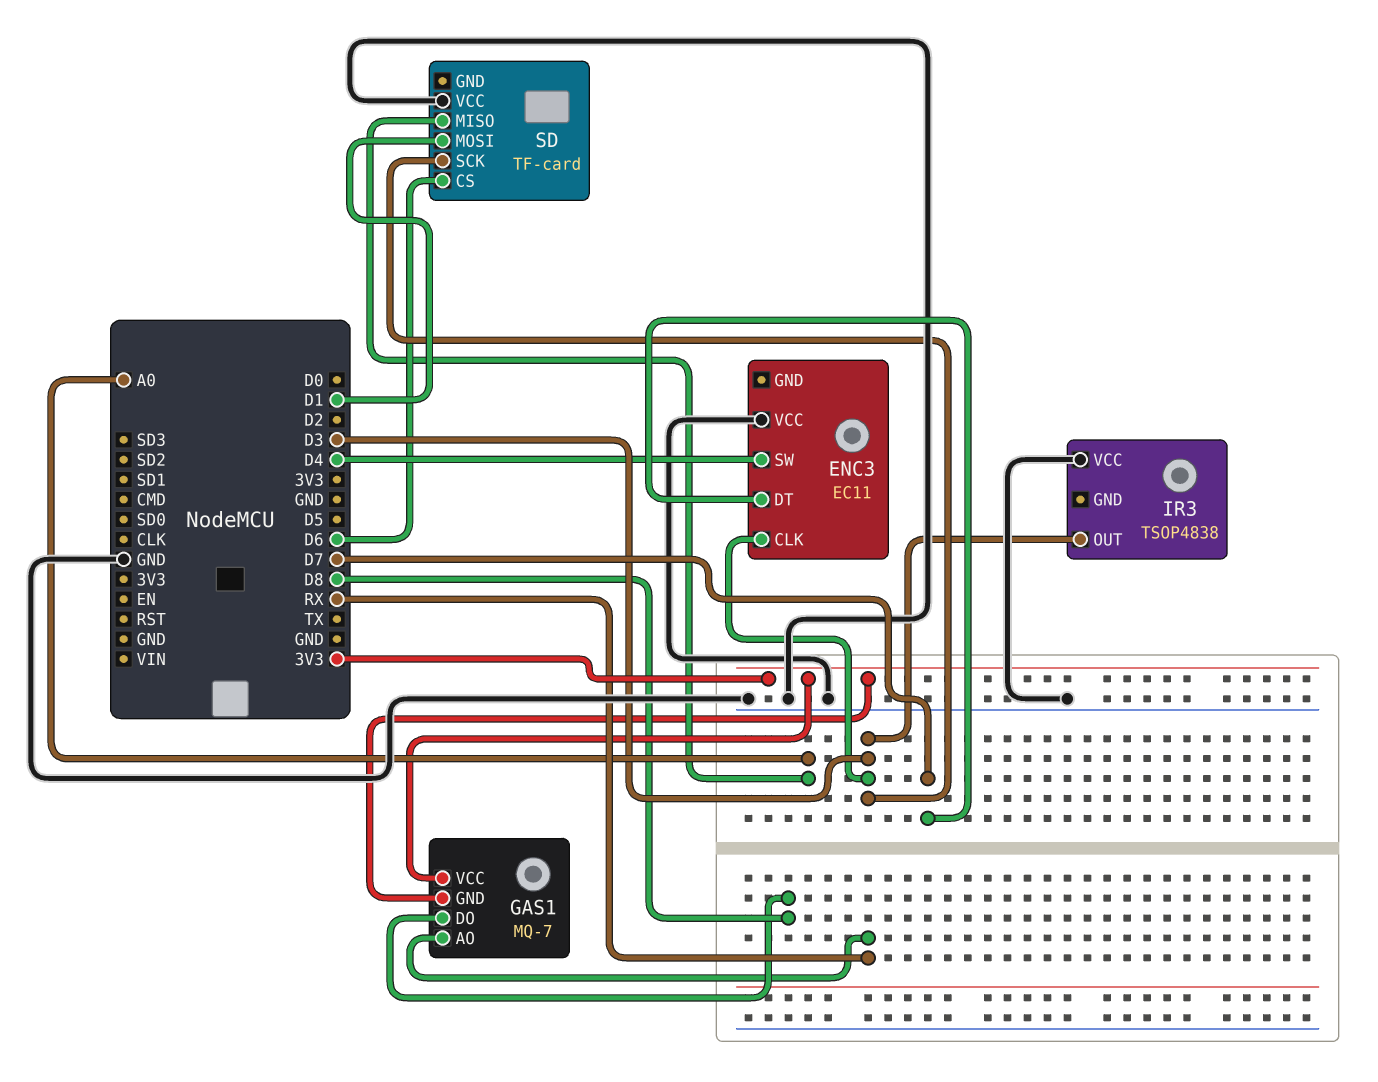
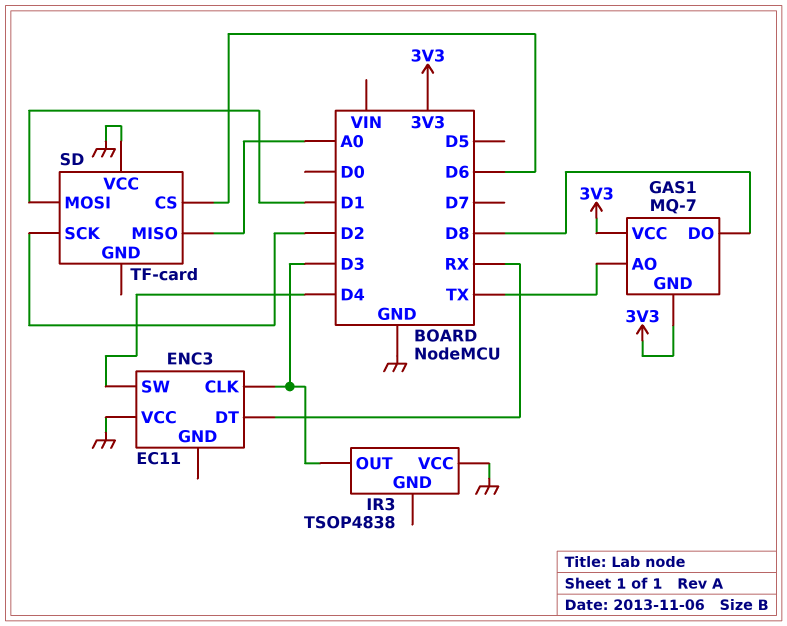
ENC3 pin DT: D7 -> RX
GAS1 pin AO: RX -> TX
SD pin SCK: D3 -> D2

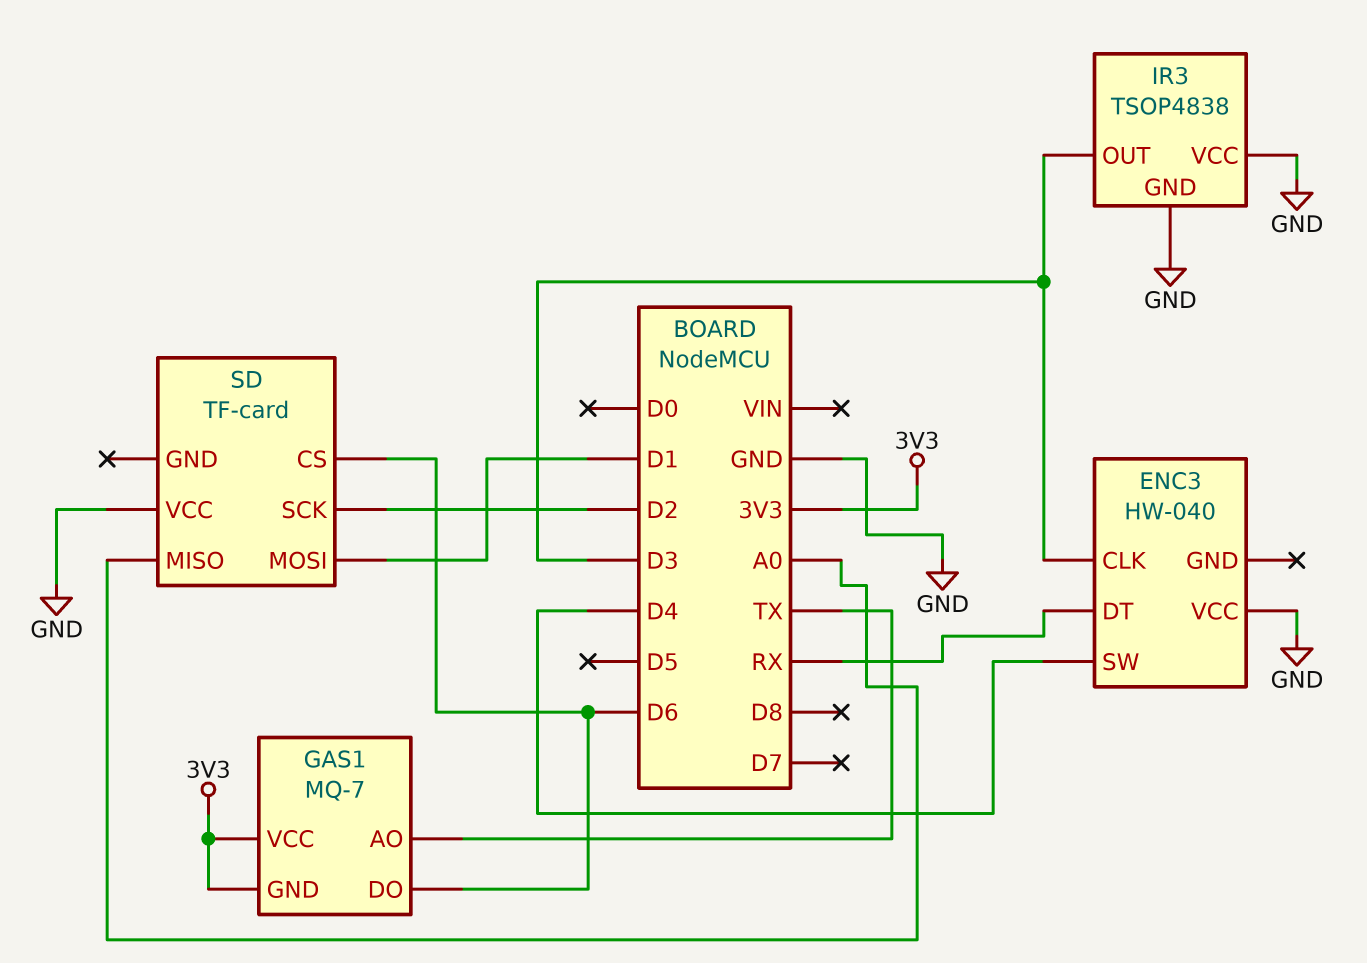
ENC3: EC11 -> HW-040
GAS1 pin DO: D8 -> D6
IR3 pin GND: none -> GND

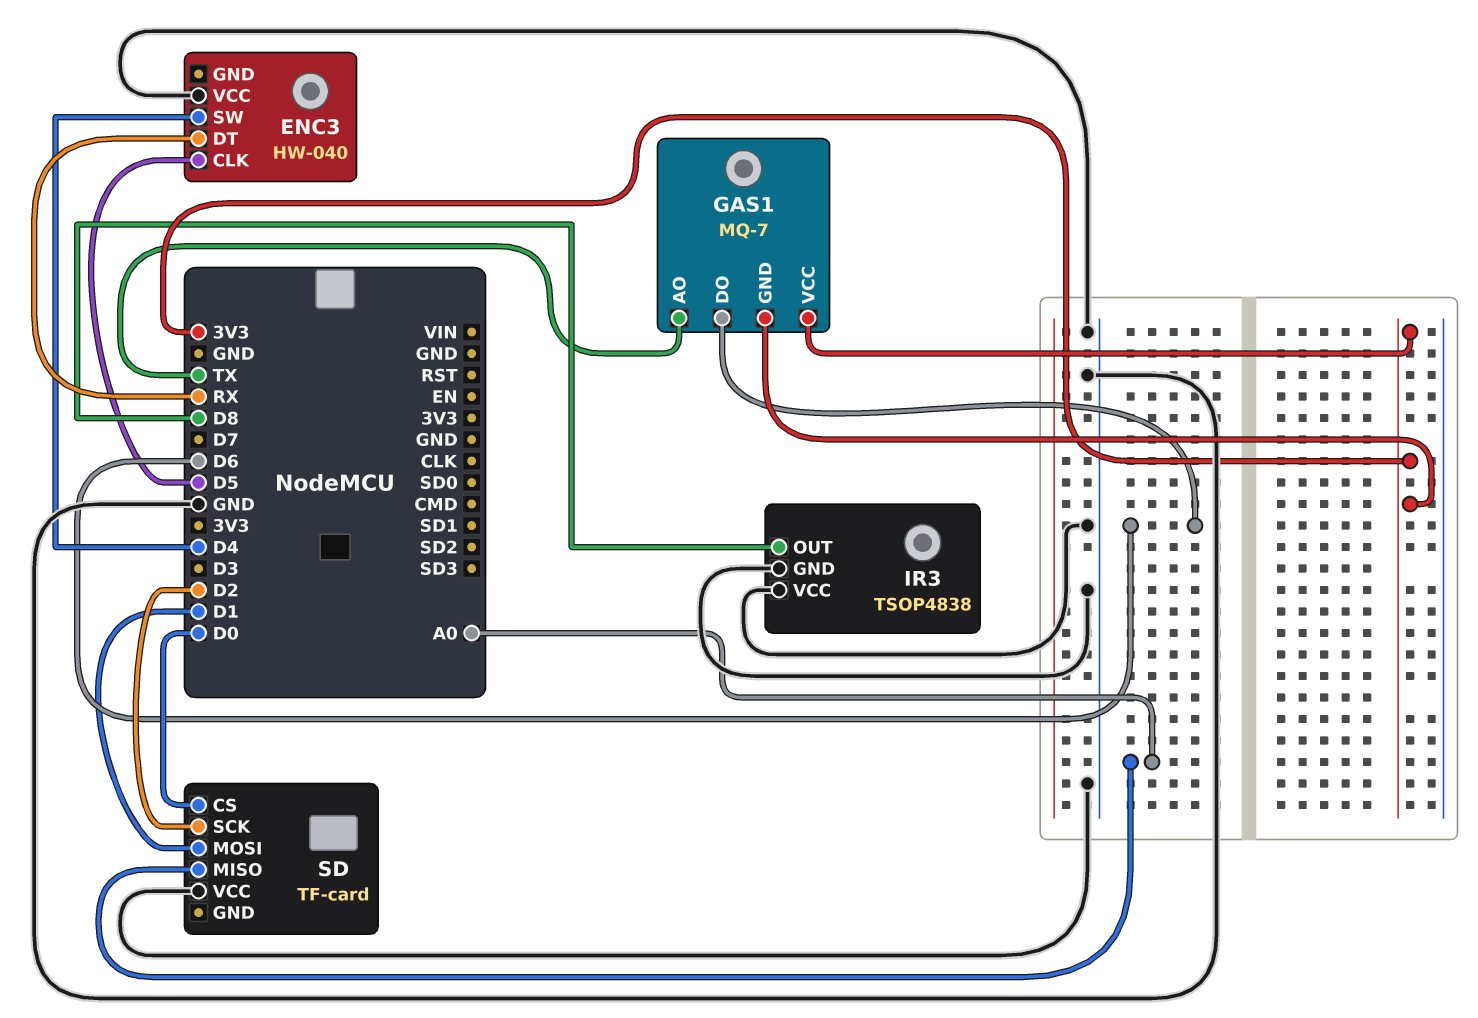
ENC3 pin CLK: D3 -> D5
IR3 pin OUT: D3 -> D8
SD pin CS: D6 -> D0

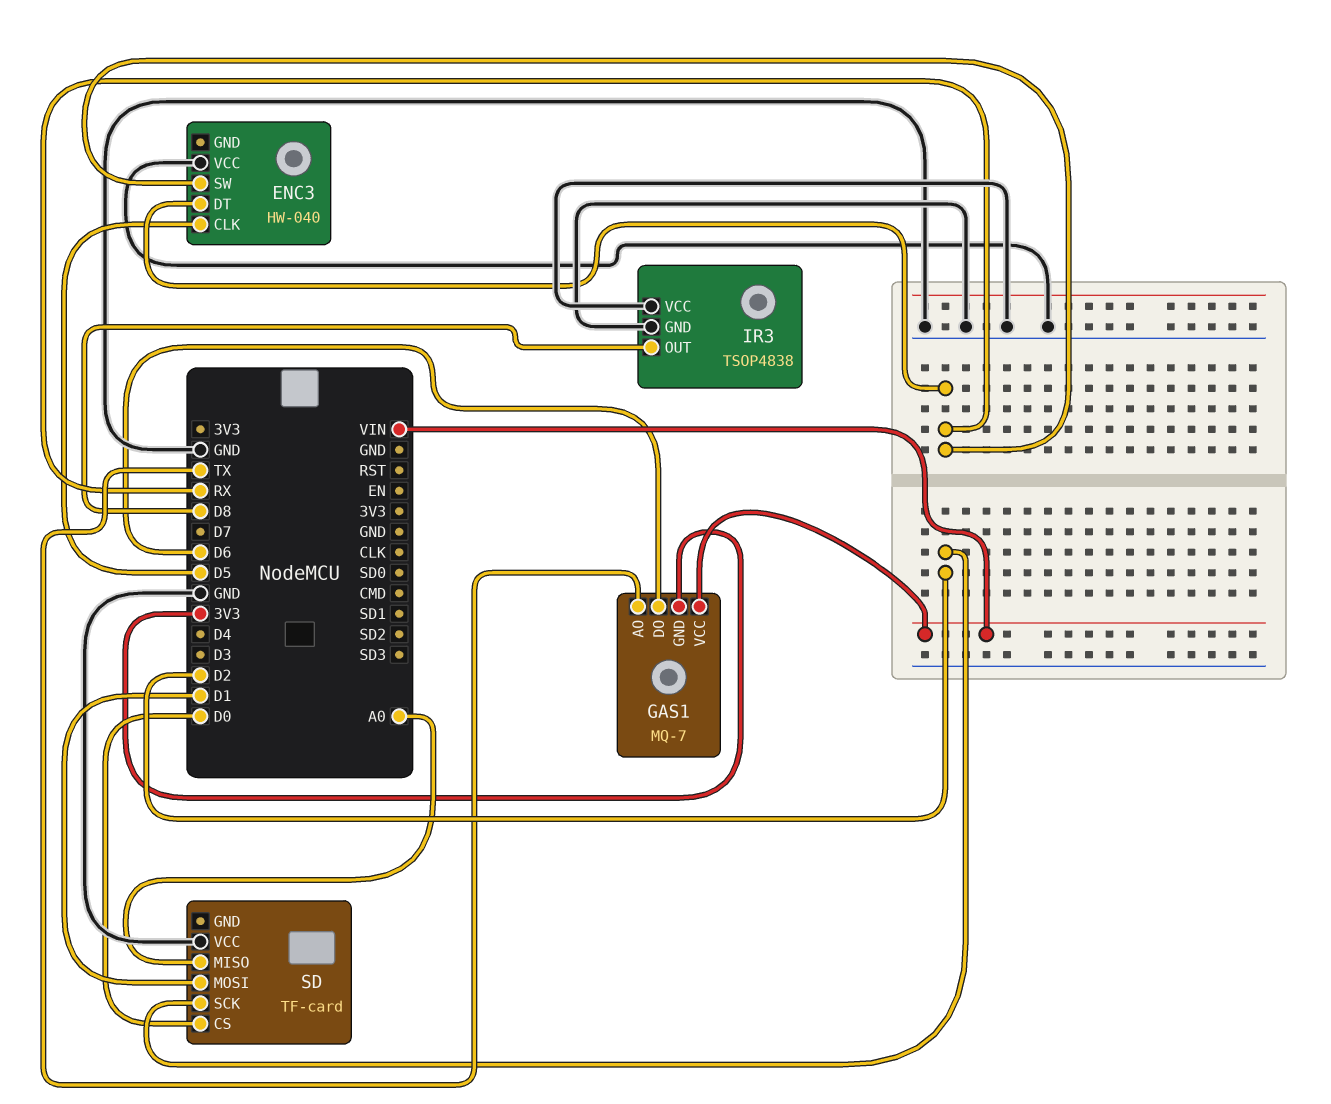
ENC3 pin SW: D4 -> RX
GAS1 pin VCC: 3V3 -> VIN

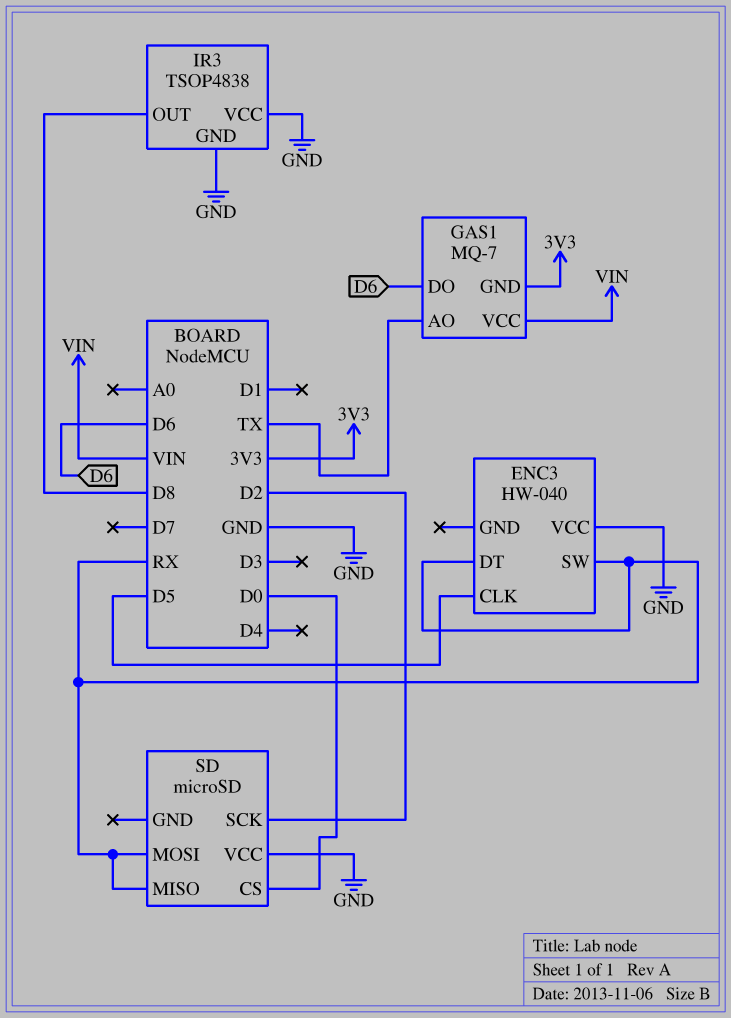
SD: TF-card -> microSD
SD pin MISO: A0 -> RX
SD pin MOSI: D1 -> RX

